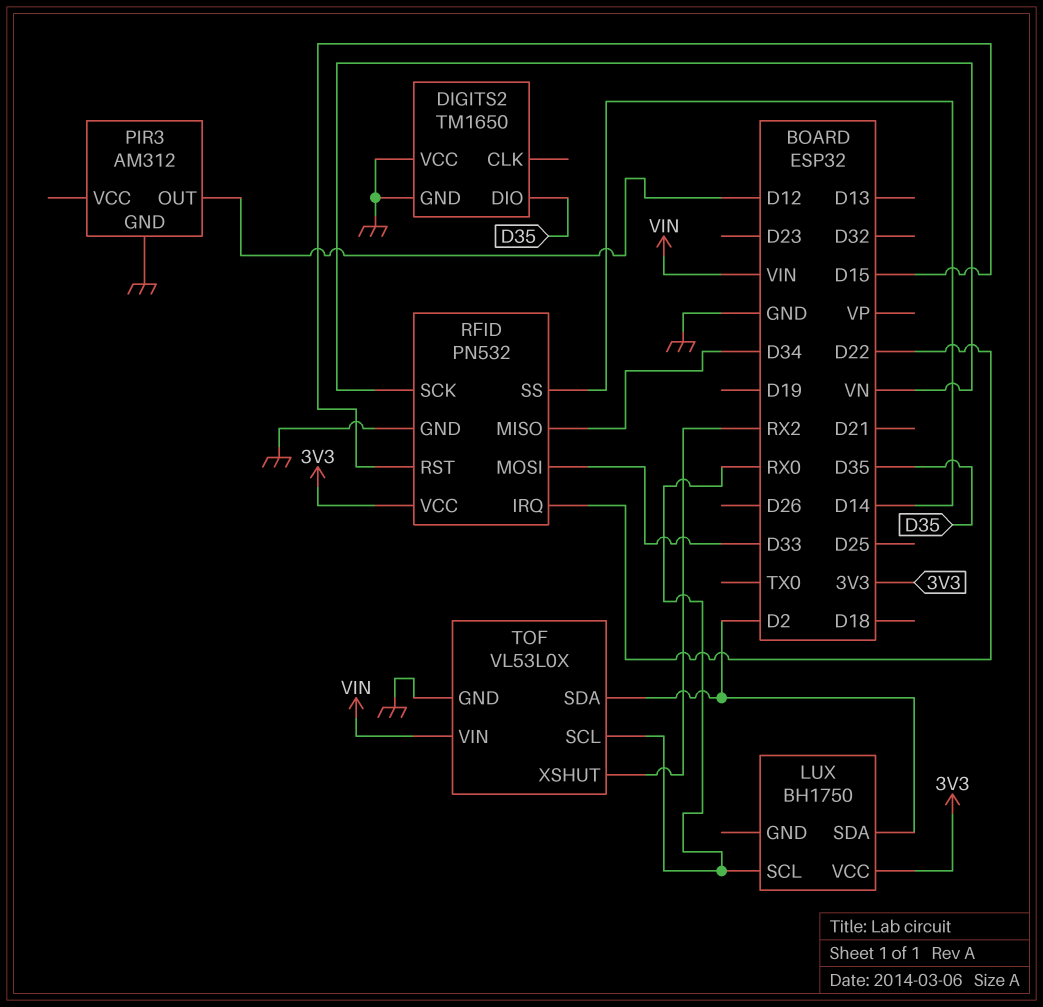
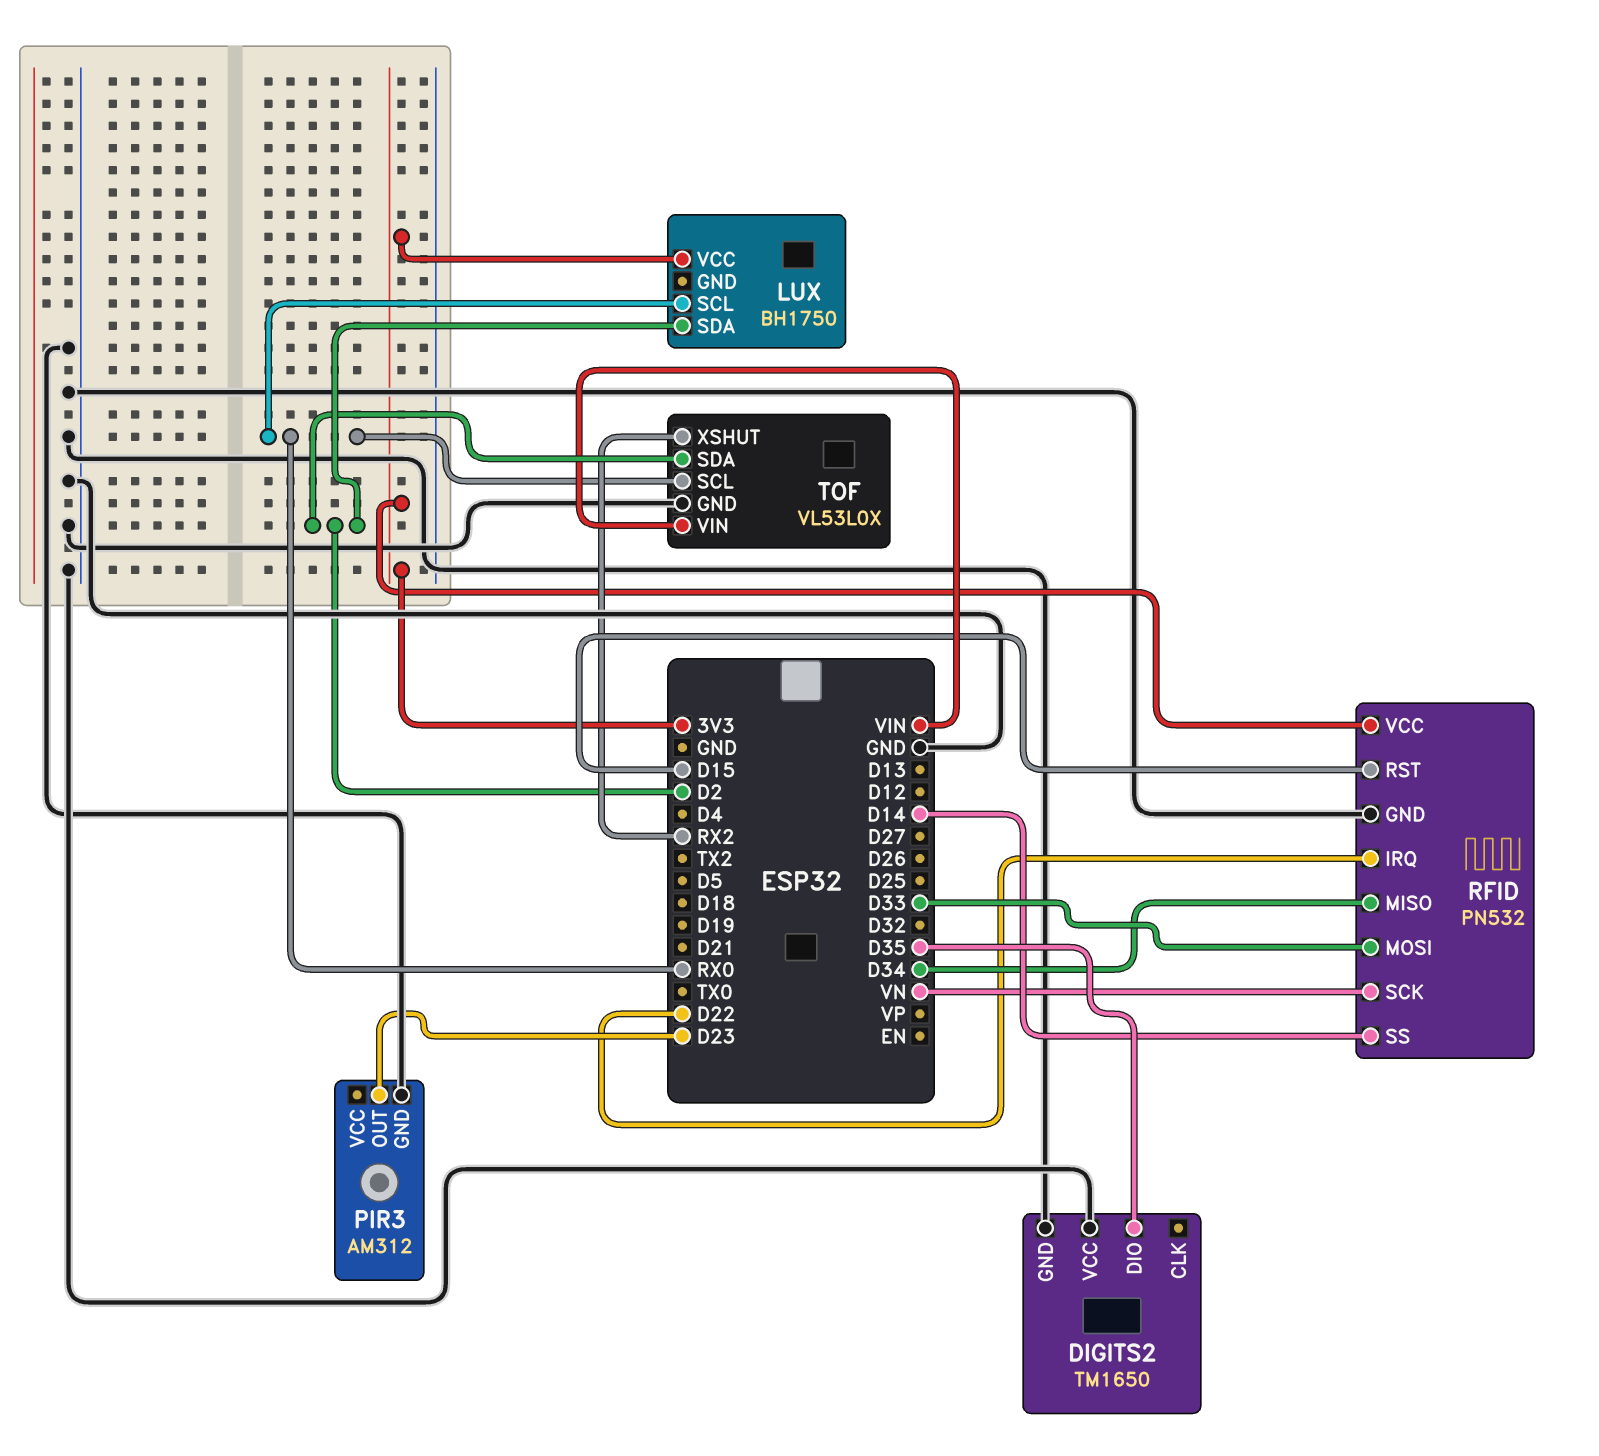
PIR3 pin OUT: D12 -> D23

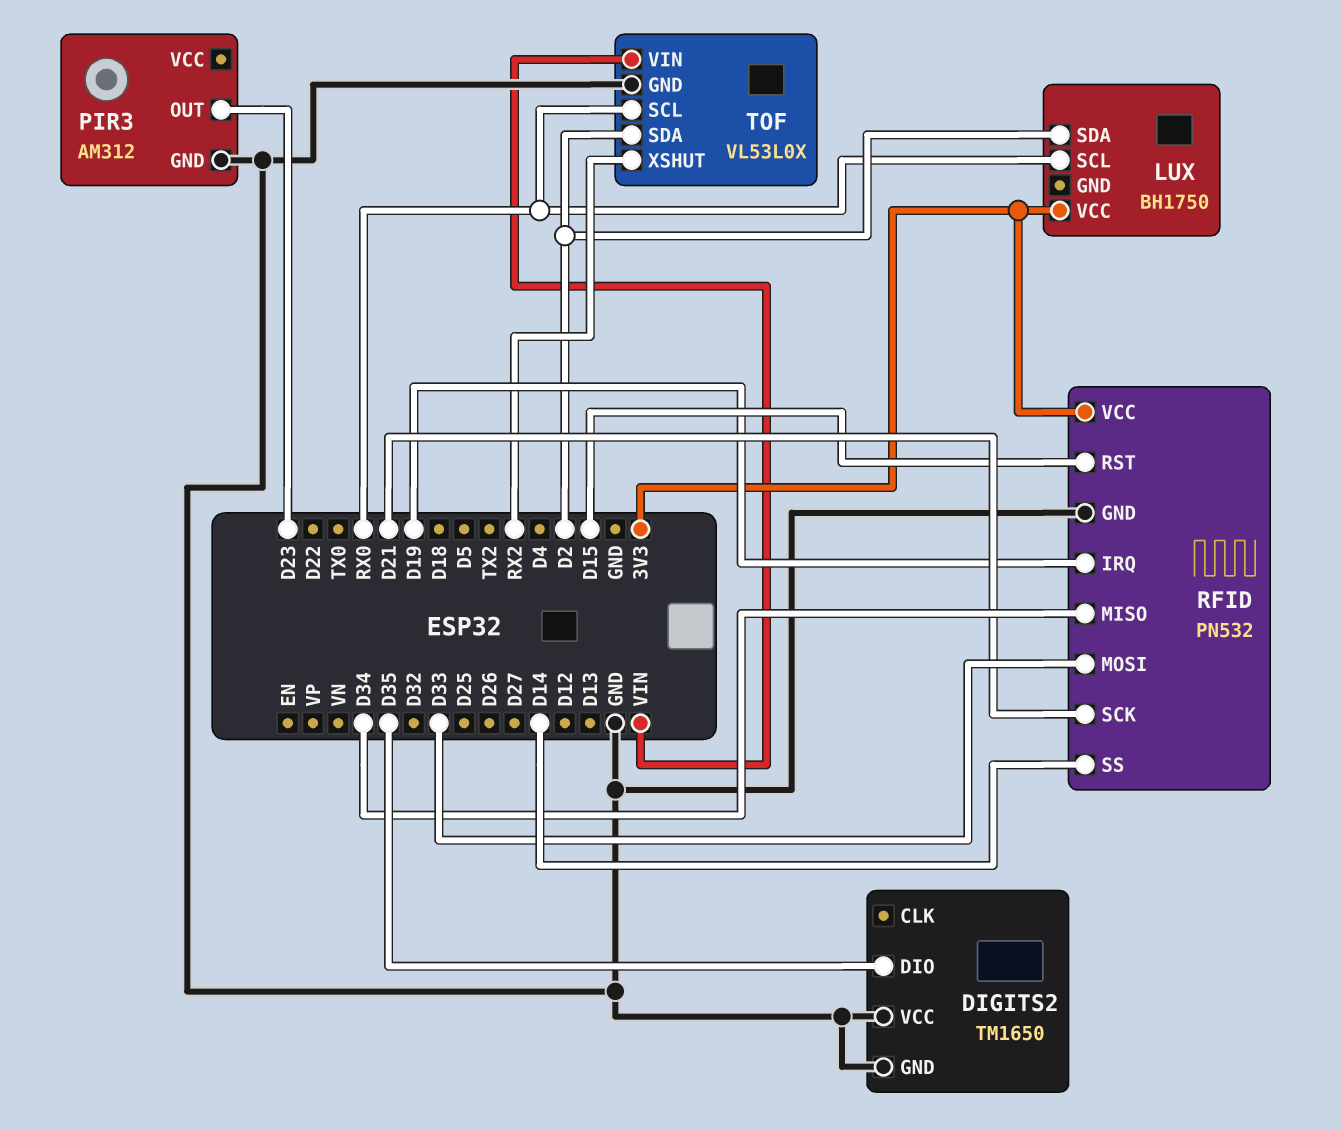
RFID pin IRQ: D22 -> D19
RFID pin SCK: VN -> D21

